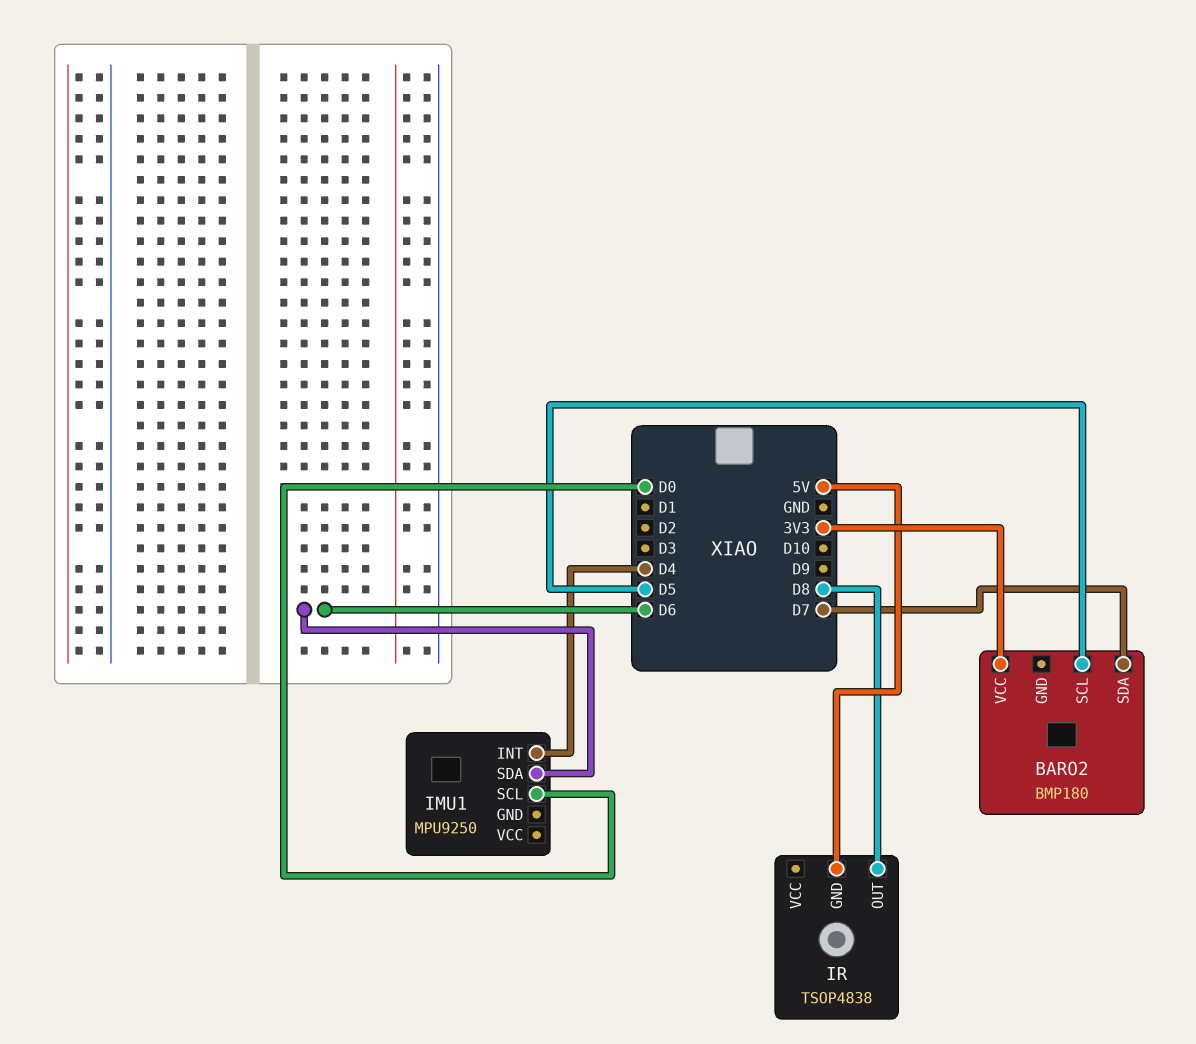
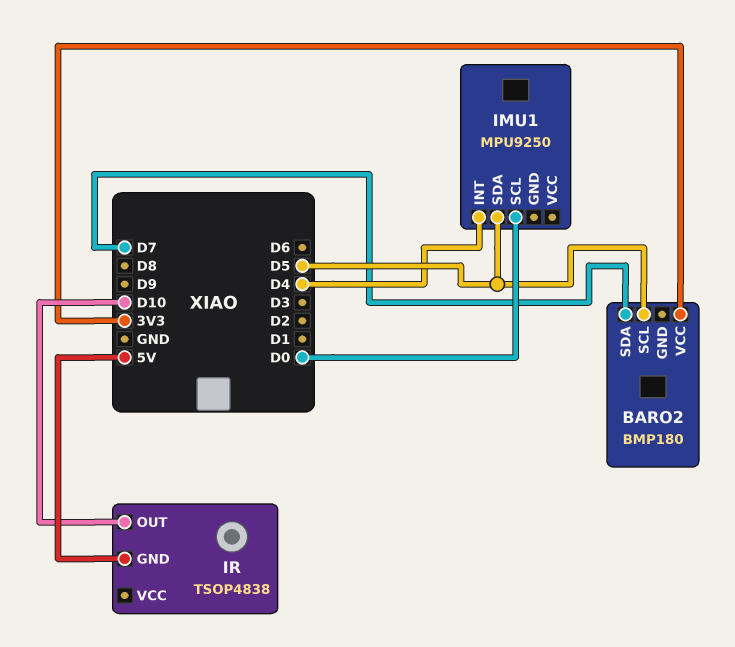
IMU1 pin SDA: D6 -> D5
IR pin OUT: D8 -> D10

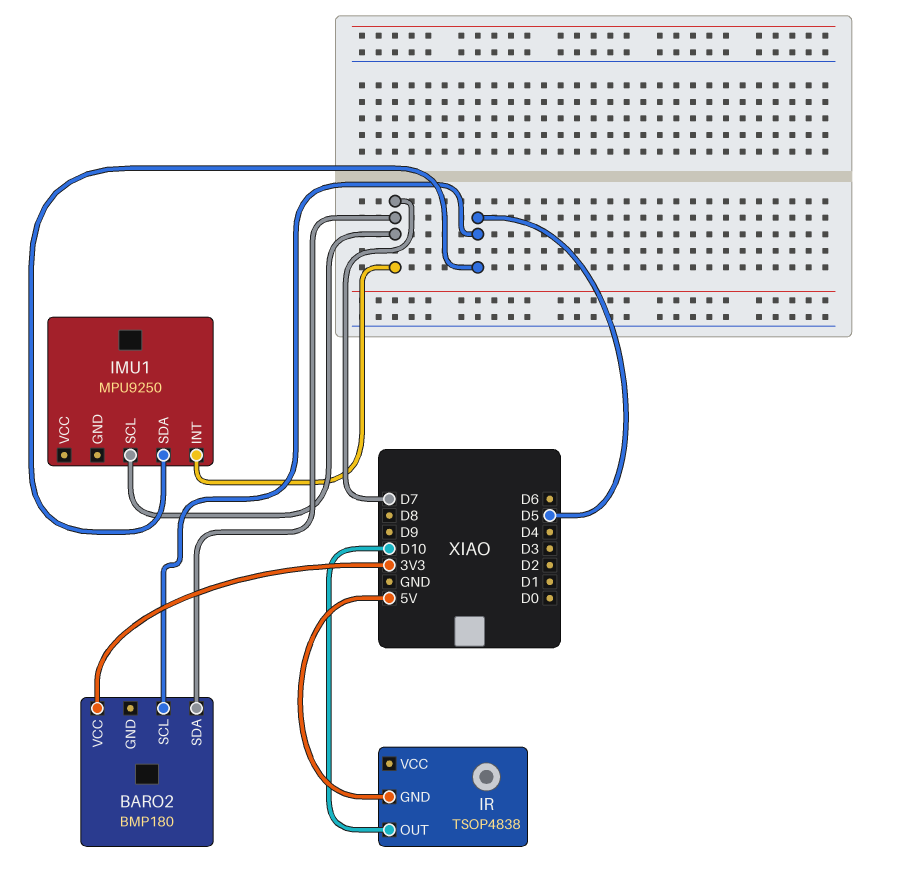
IMU1 pin INT: D4 -> D7
IMU1 pin SCL: D0 -> D7

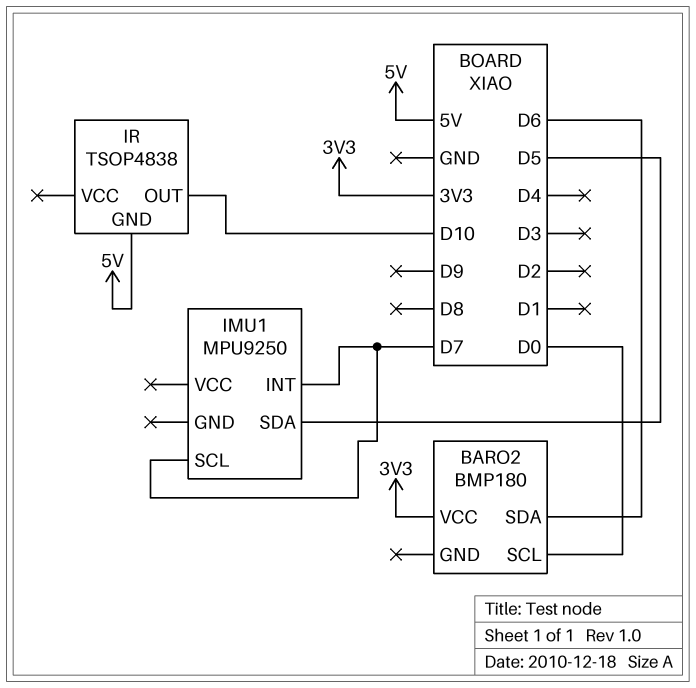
BARO2 pin SCL: D5 -> D0
BARO2 pin SDA: D7 -> D6

